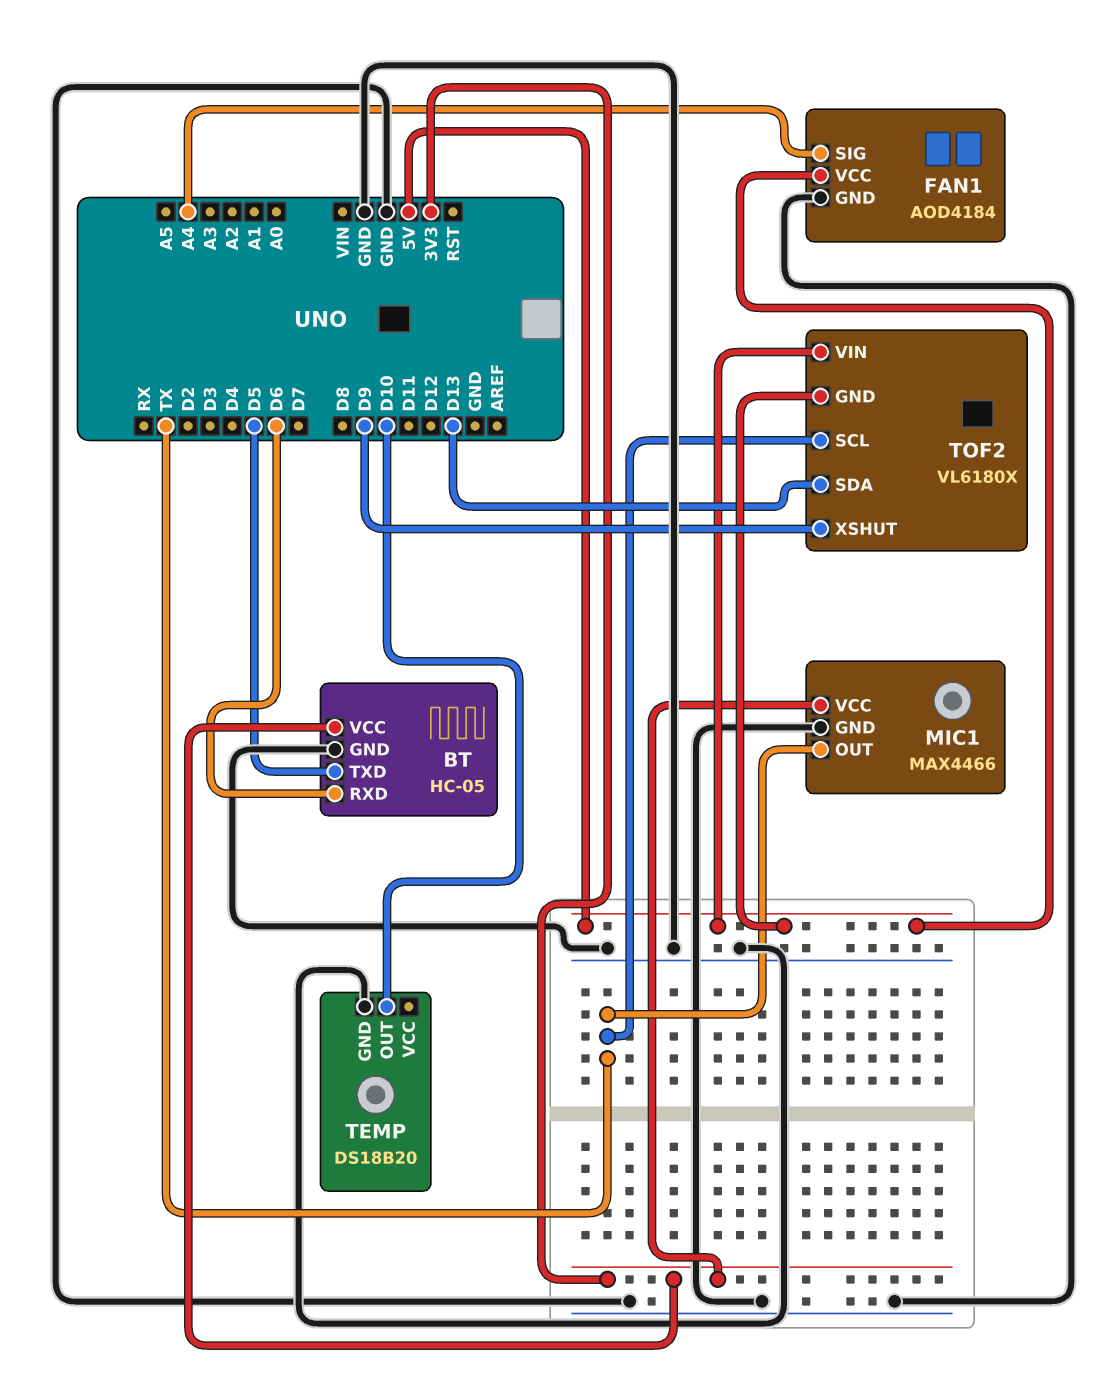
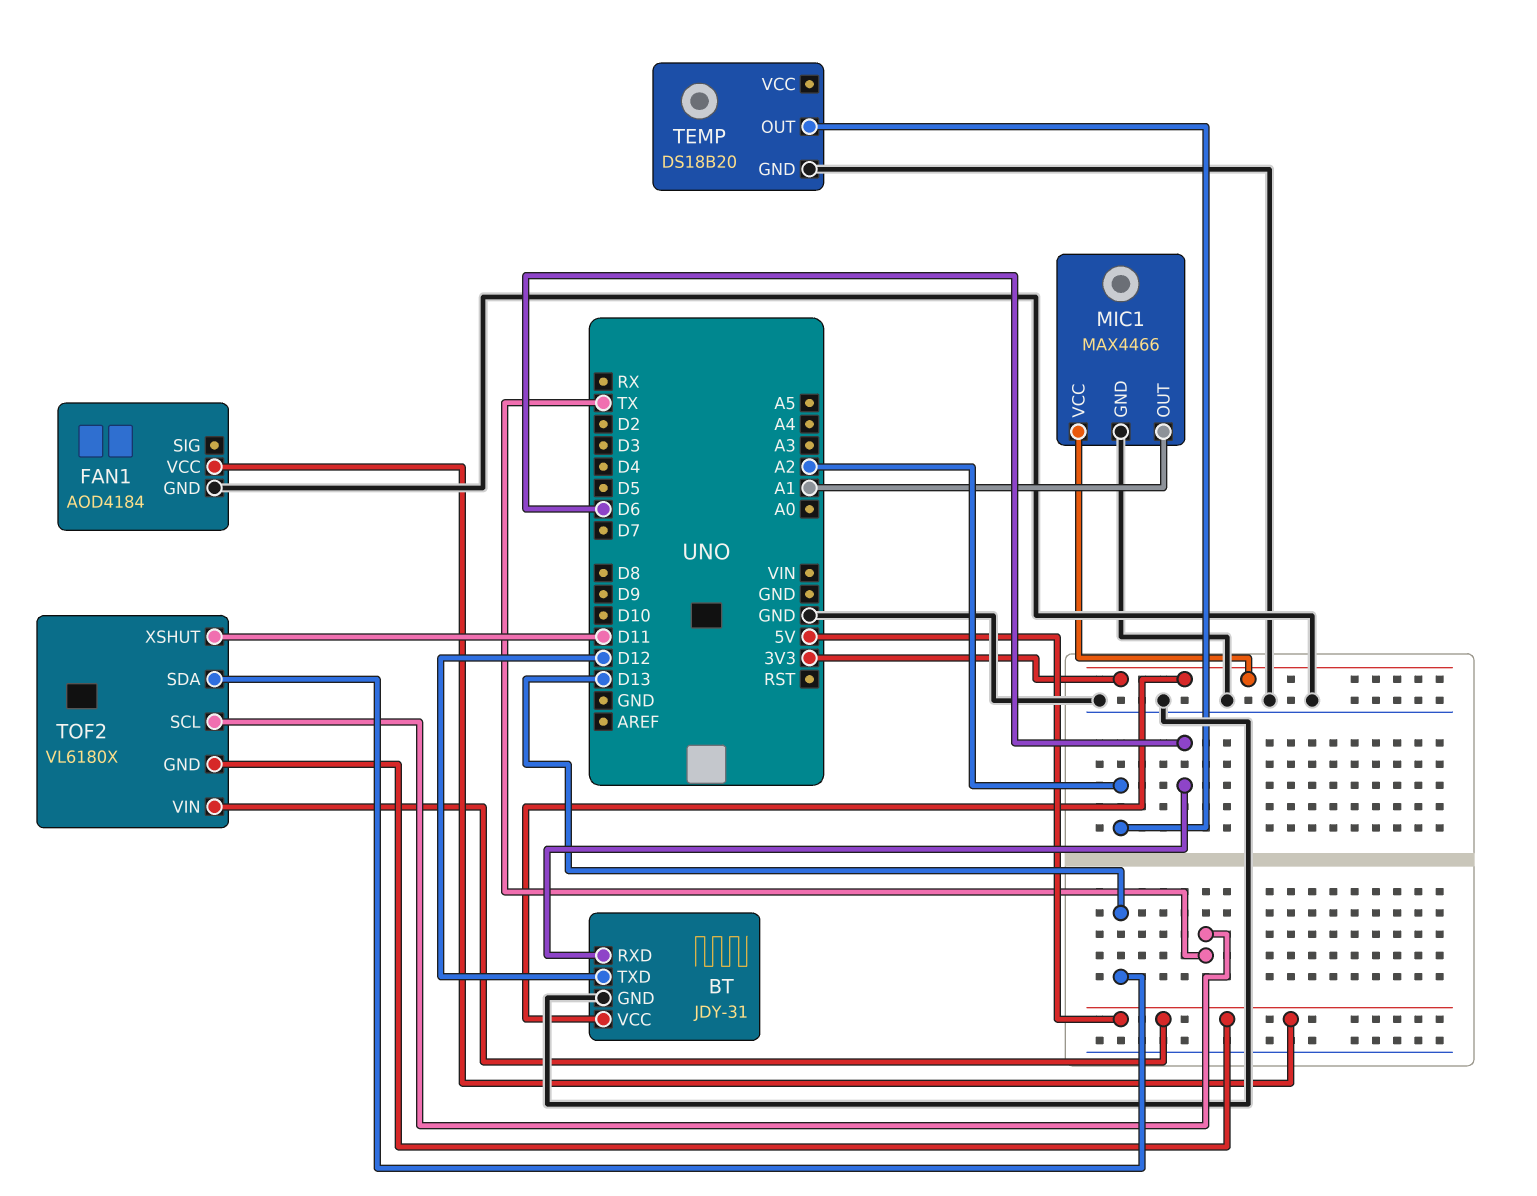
BT: HC-05 -> JDY-31
BT pin TXD: D5 -> D12
FAN1 pin SIG: A4 -> none
MIC1 pin OUT: TX -> A1
TEMP pin OUT: D10 -> A2
TOF2 pin XSHUT: D9 -> D11

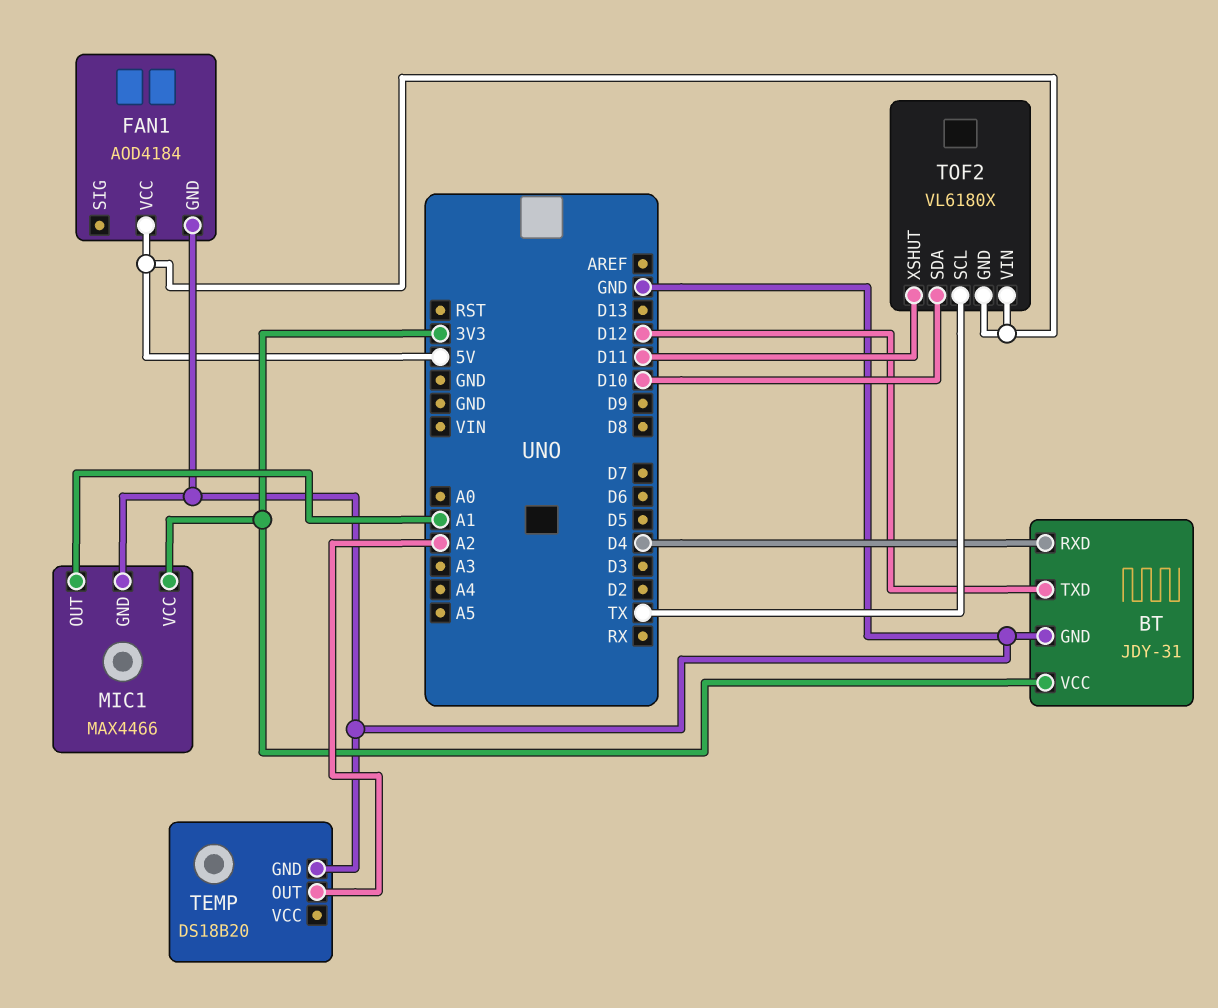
BT pin RXD: D6 -> D4
TOF2 pin SDA: D13 -> D10

